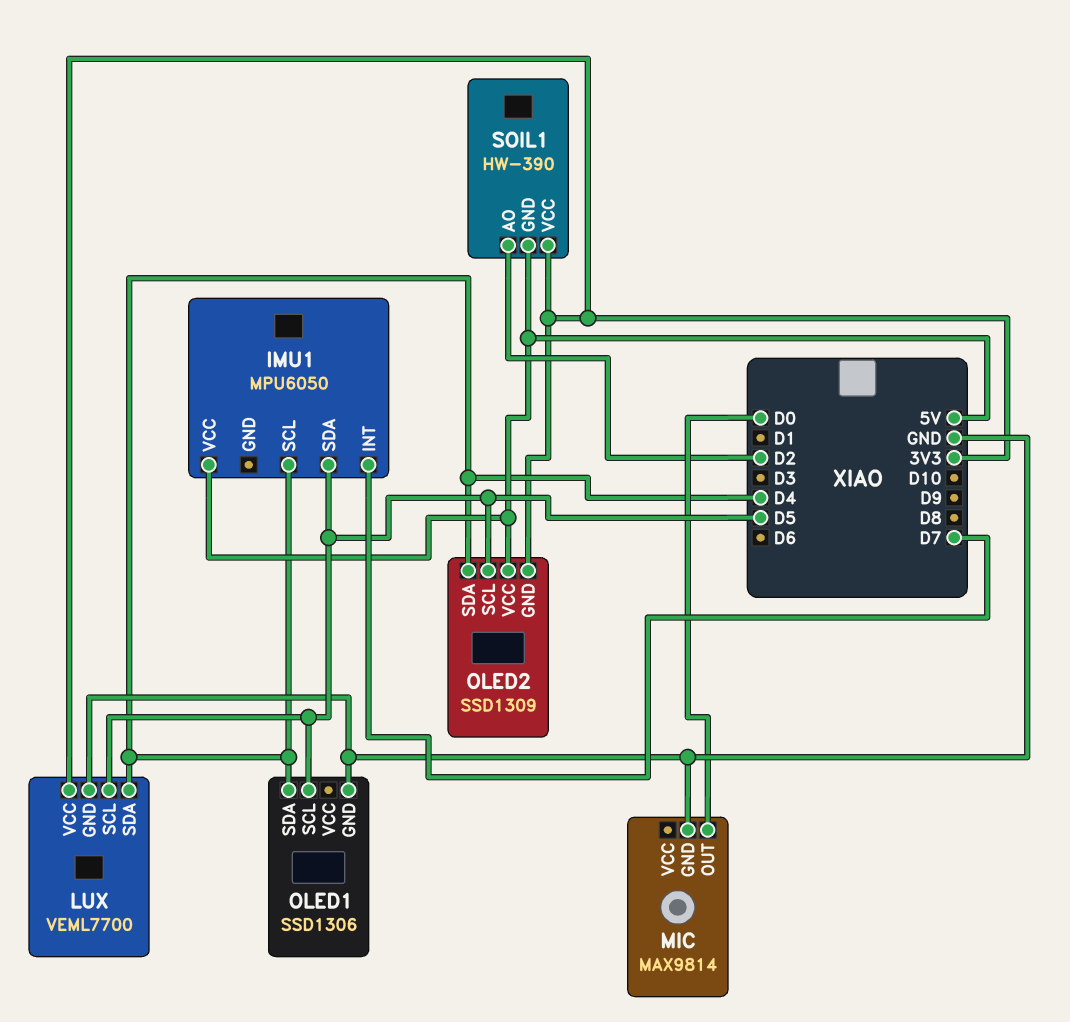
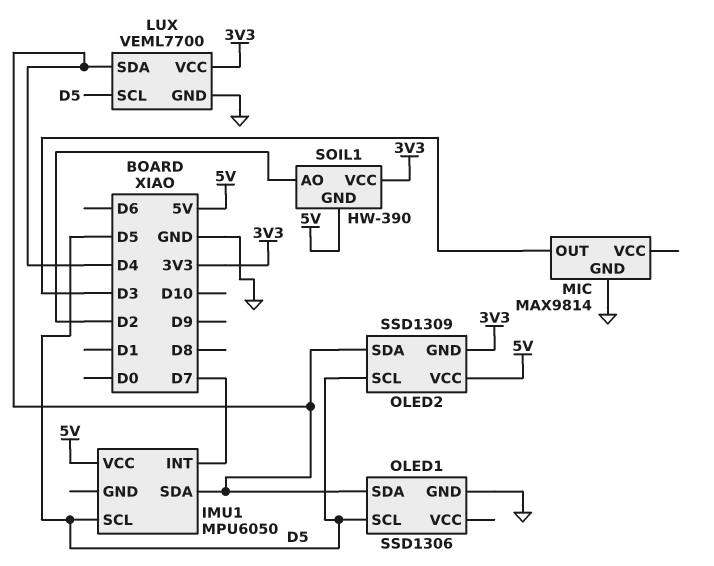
IMU1 pin SCL: D4 -> D5
IMU1 pin SDA: D5 -> D4
MIC pin OUT: D0 -> D3

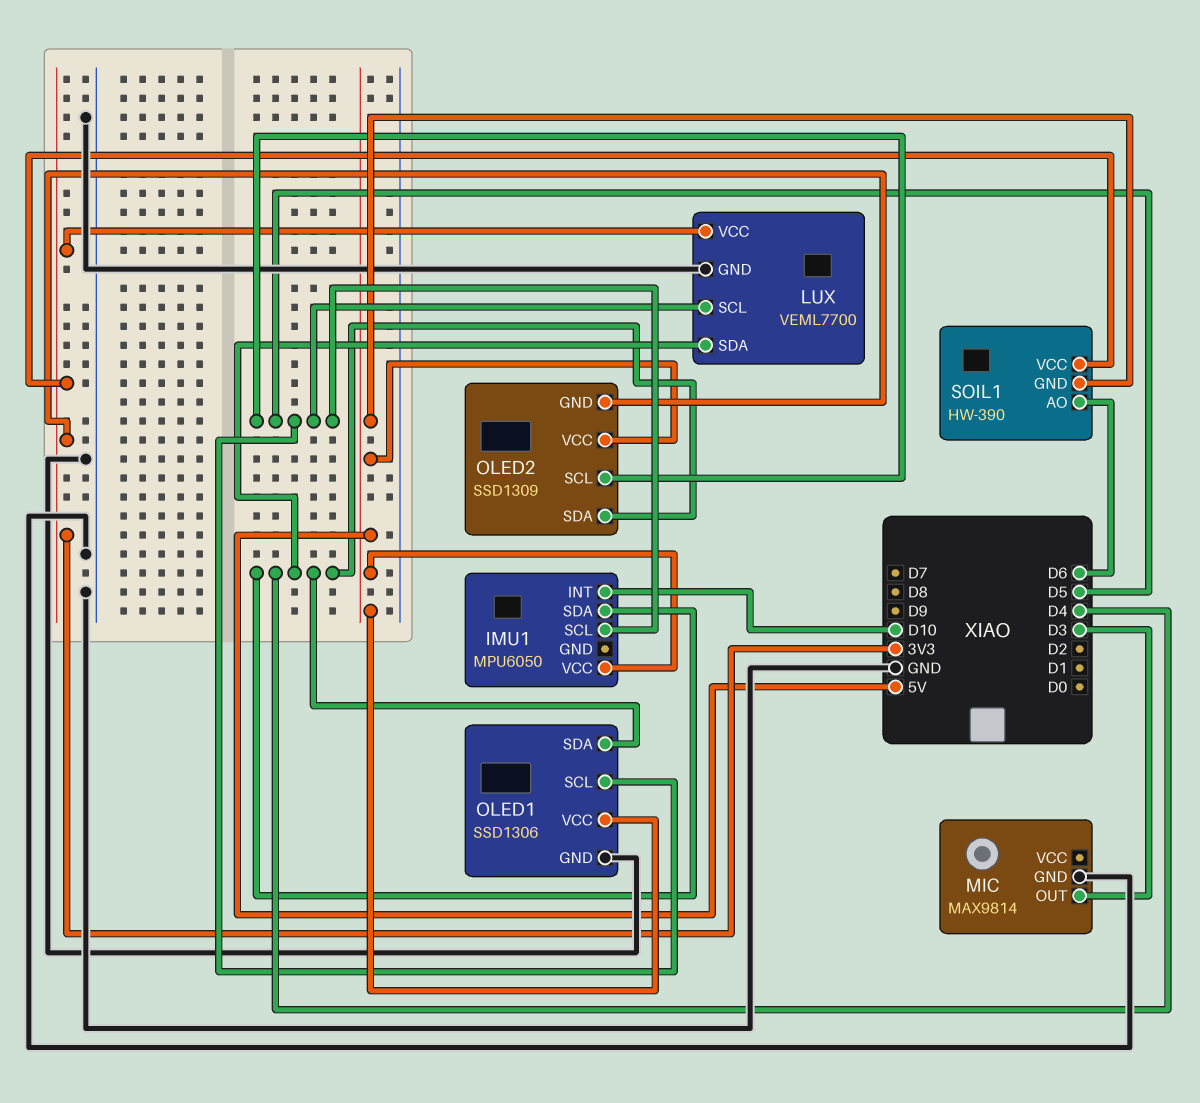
IMU1 pin INT: D7 -> D10
OLED1 pin VCC: none -> 5V
SOIL1 pin AO: D2 -> D6

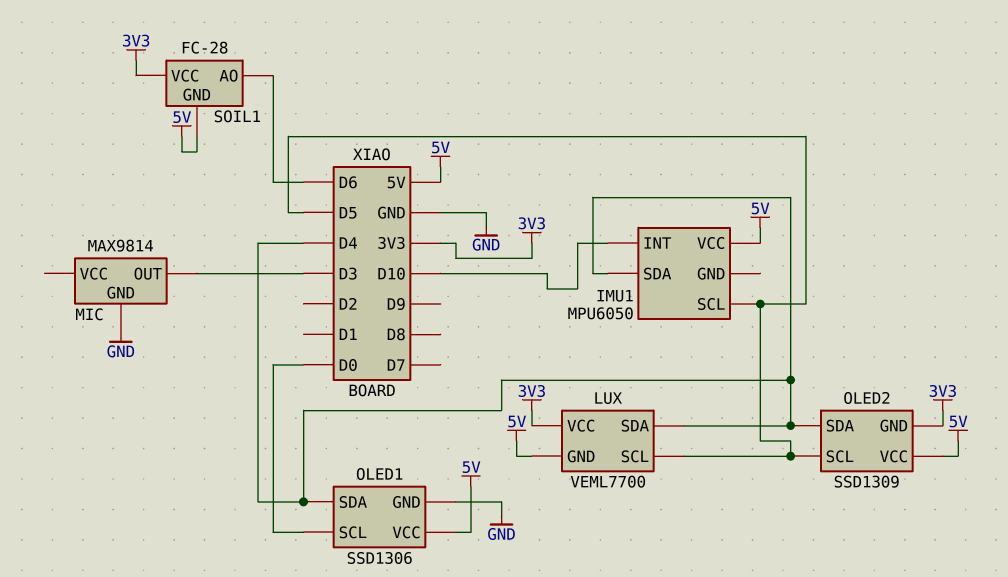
LUX pin GND: GND -> 5V
OLED1 pin SCL: D5 -> D0
SOIL1: HW-390 -> FC-28

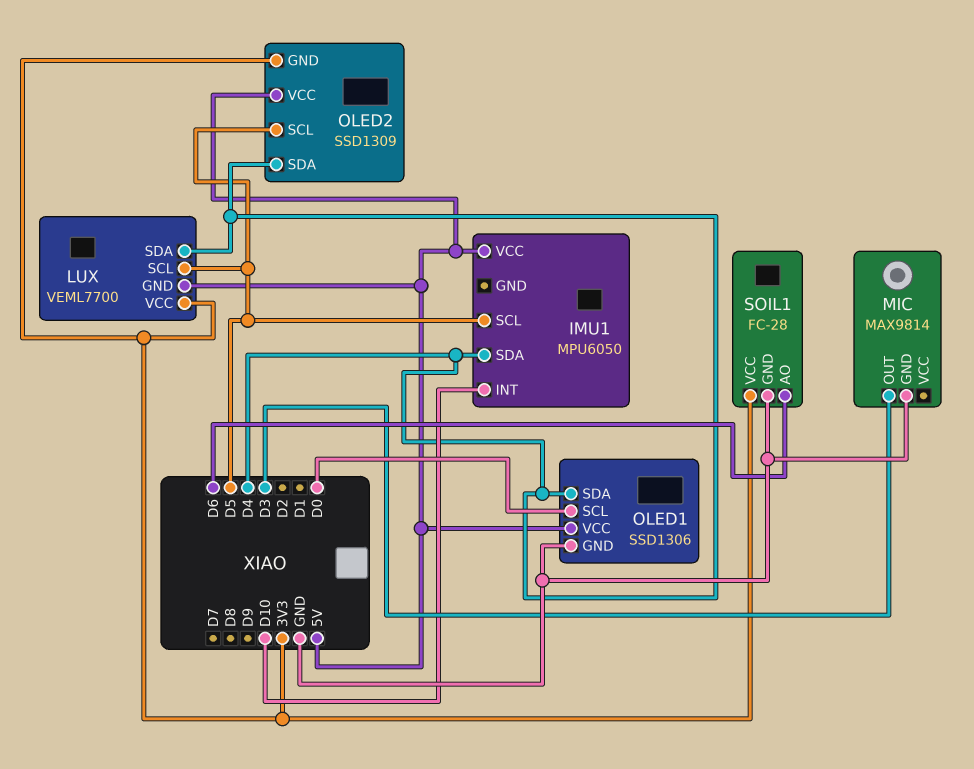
SOIL1 pin GND: 5V -> GND

